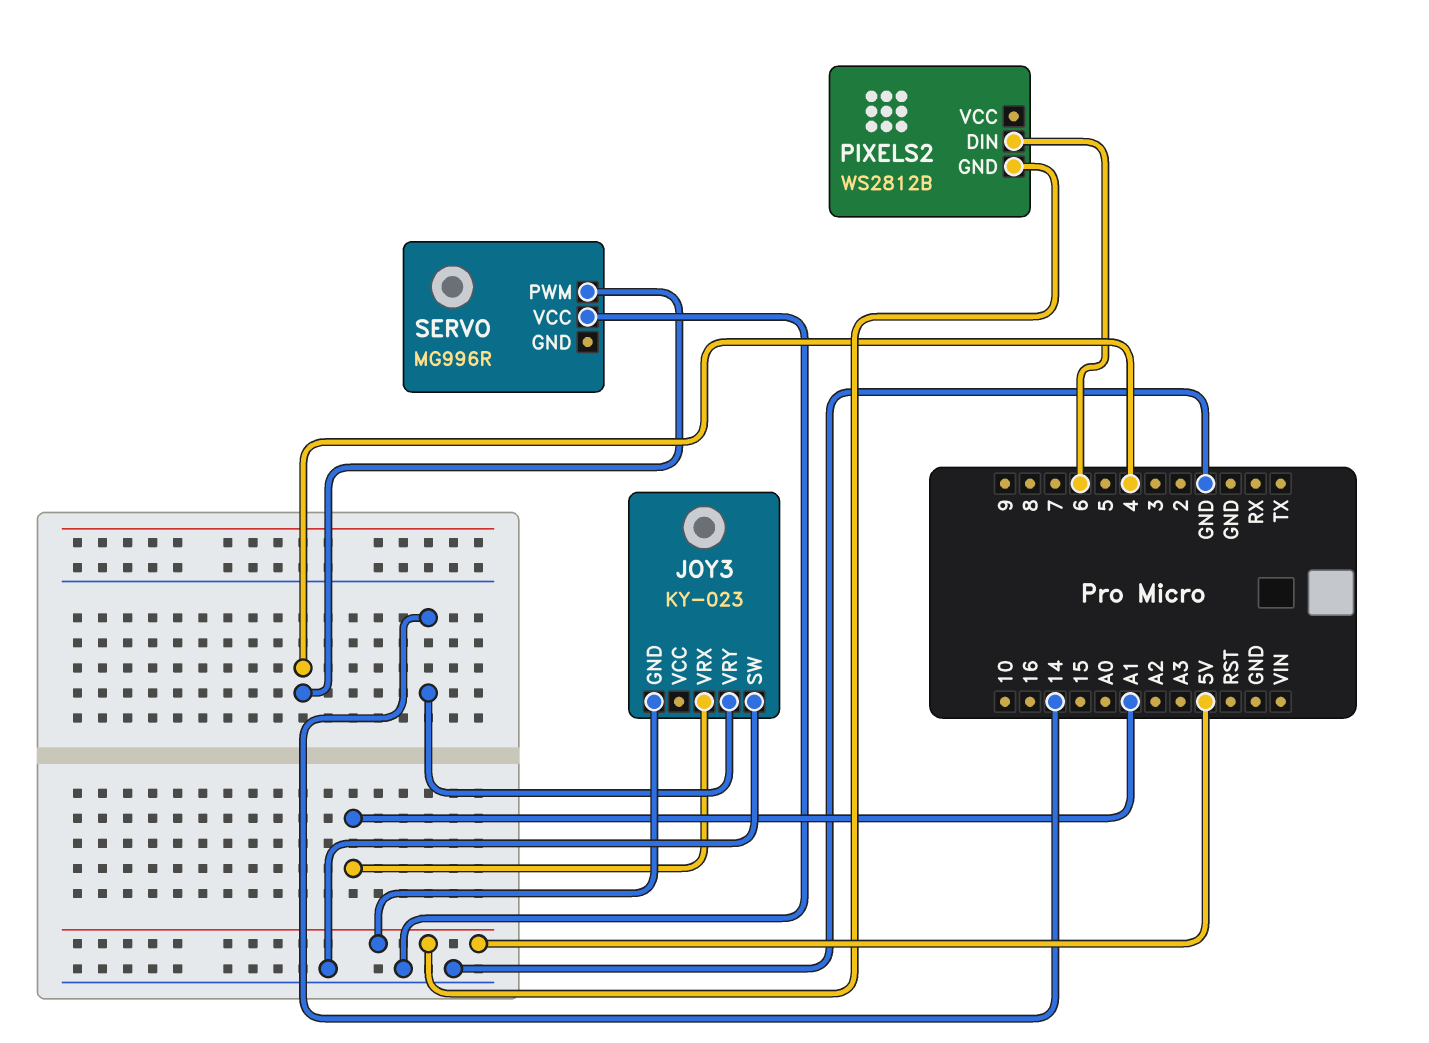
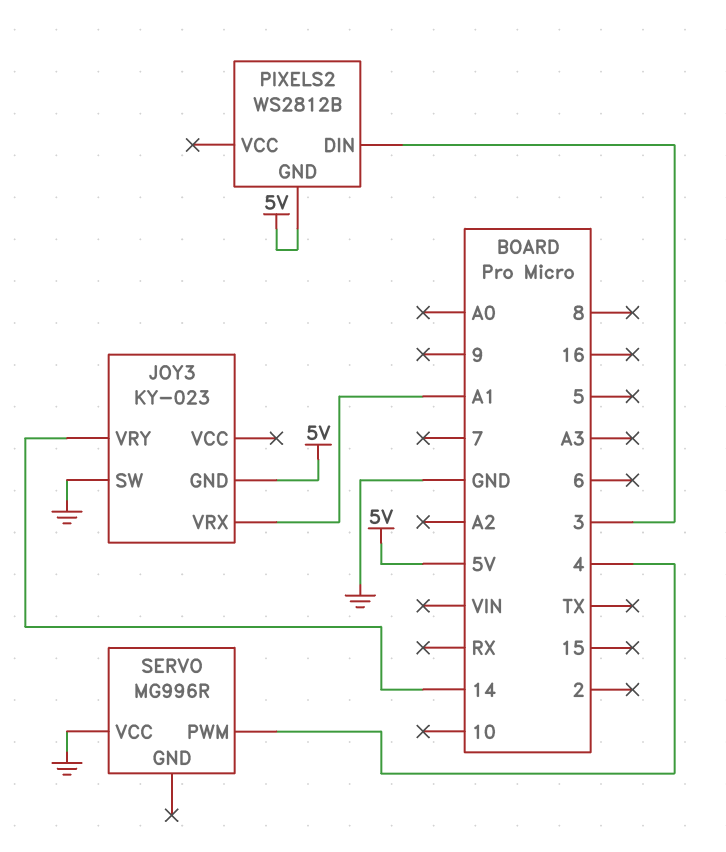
PIXELS2 pin DIN: 6 -> 3

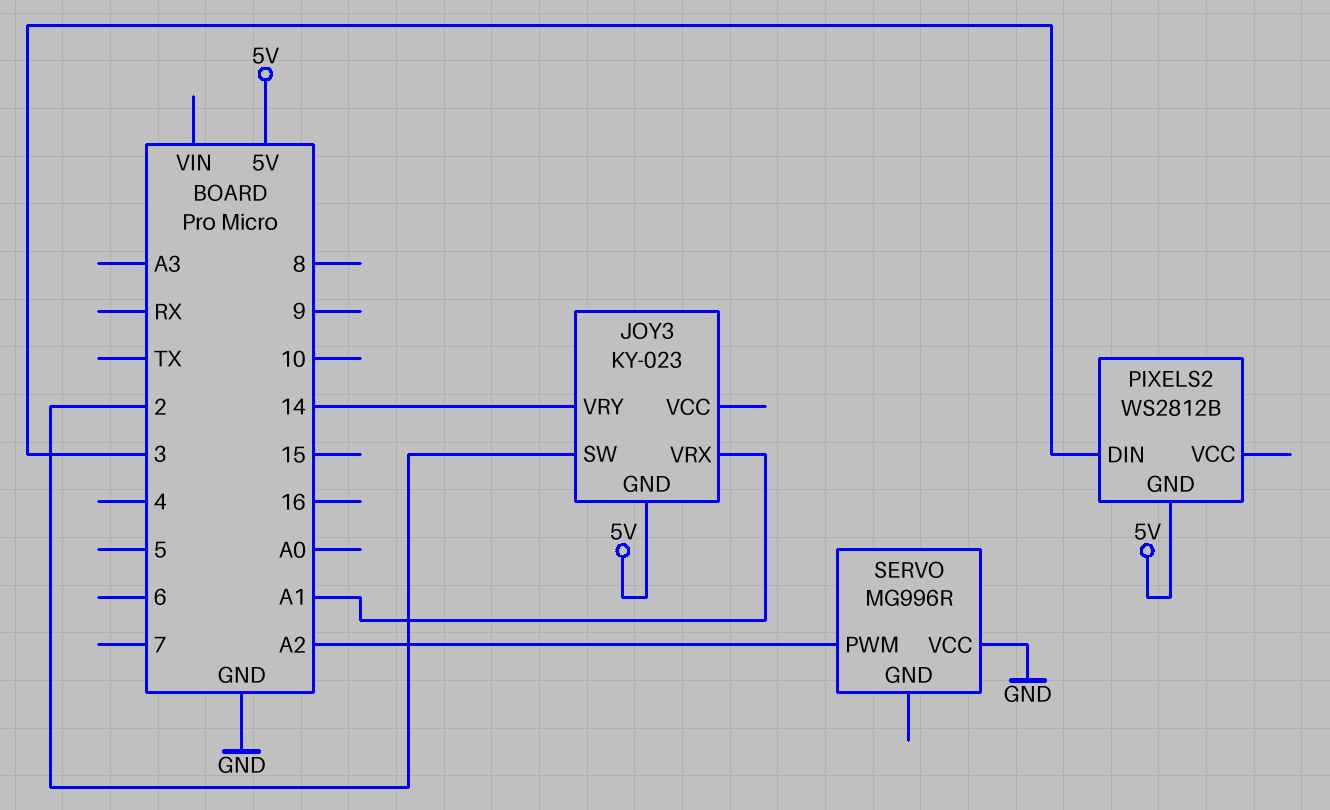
JOY3 pin SW: GND -> 2
SERVO pin PWM: 4 -> A2

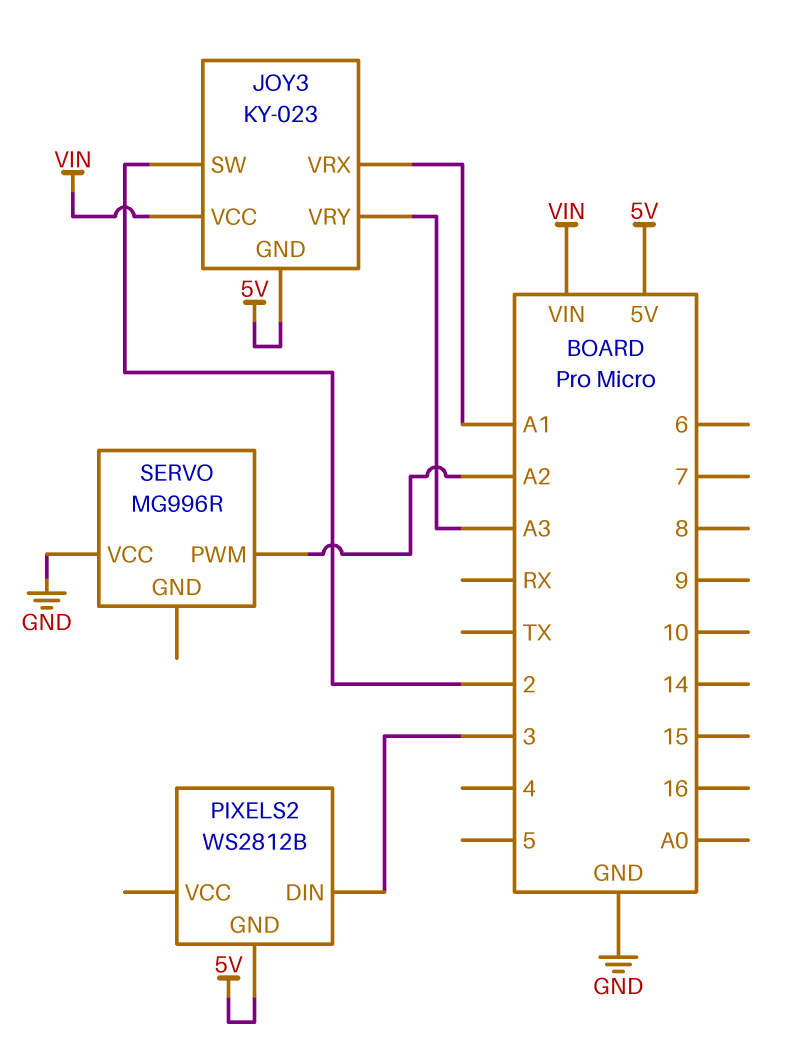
JOY3 pin VCC: none -> VIN
JOY3 pin VRY: 14 -> A3

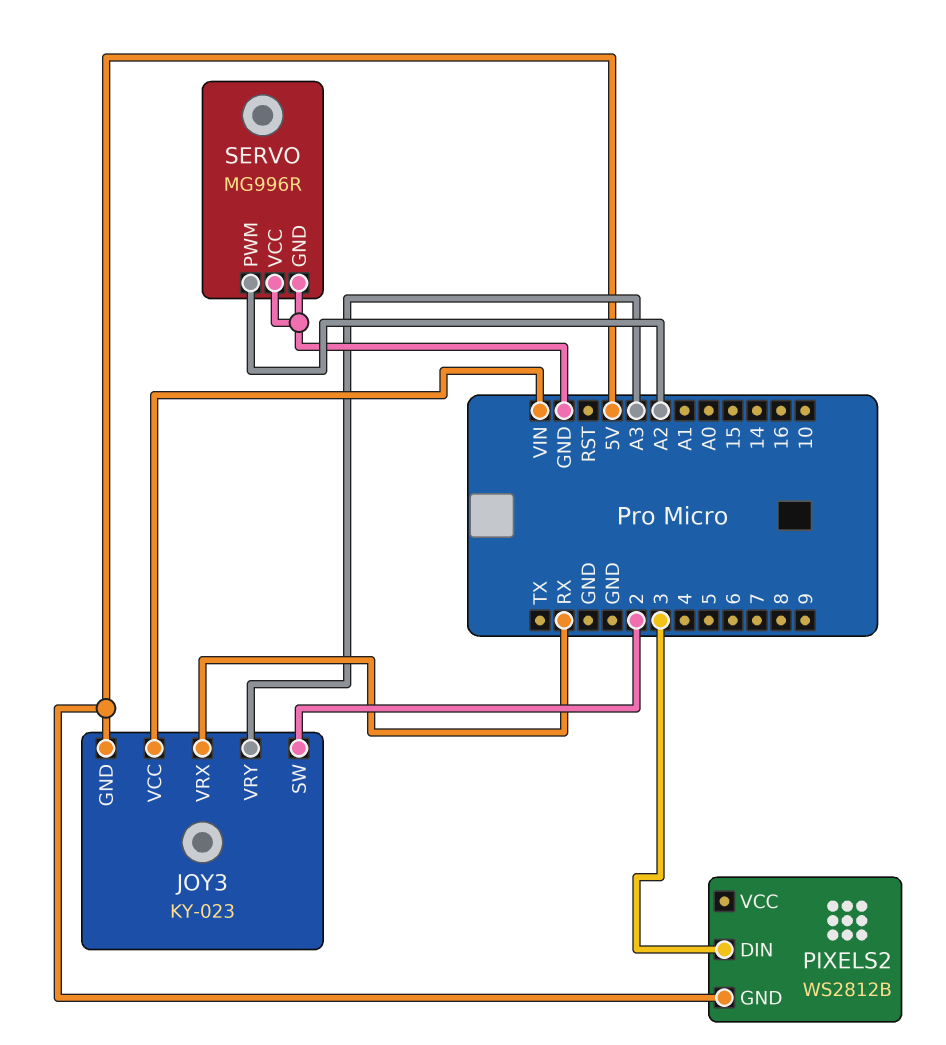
JOY3 pin VRX: A1 -> RX
SERVO pin GND: none -> GND

